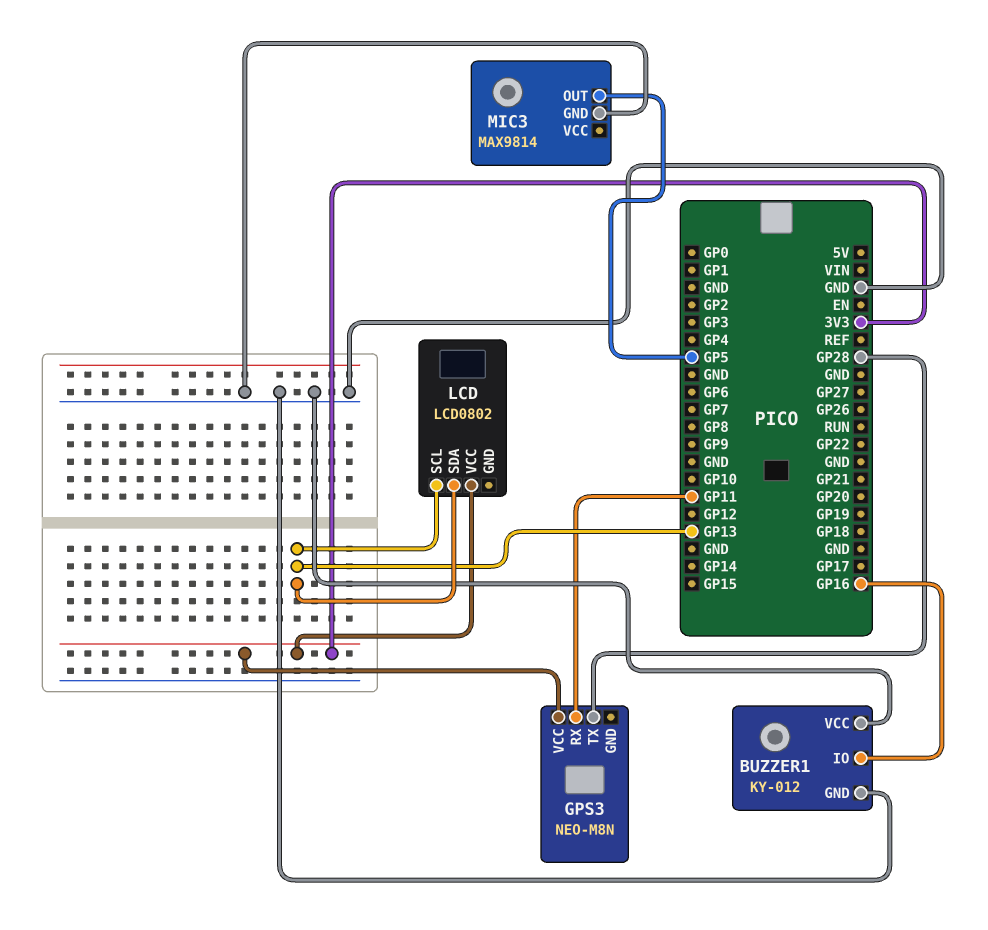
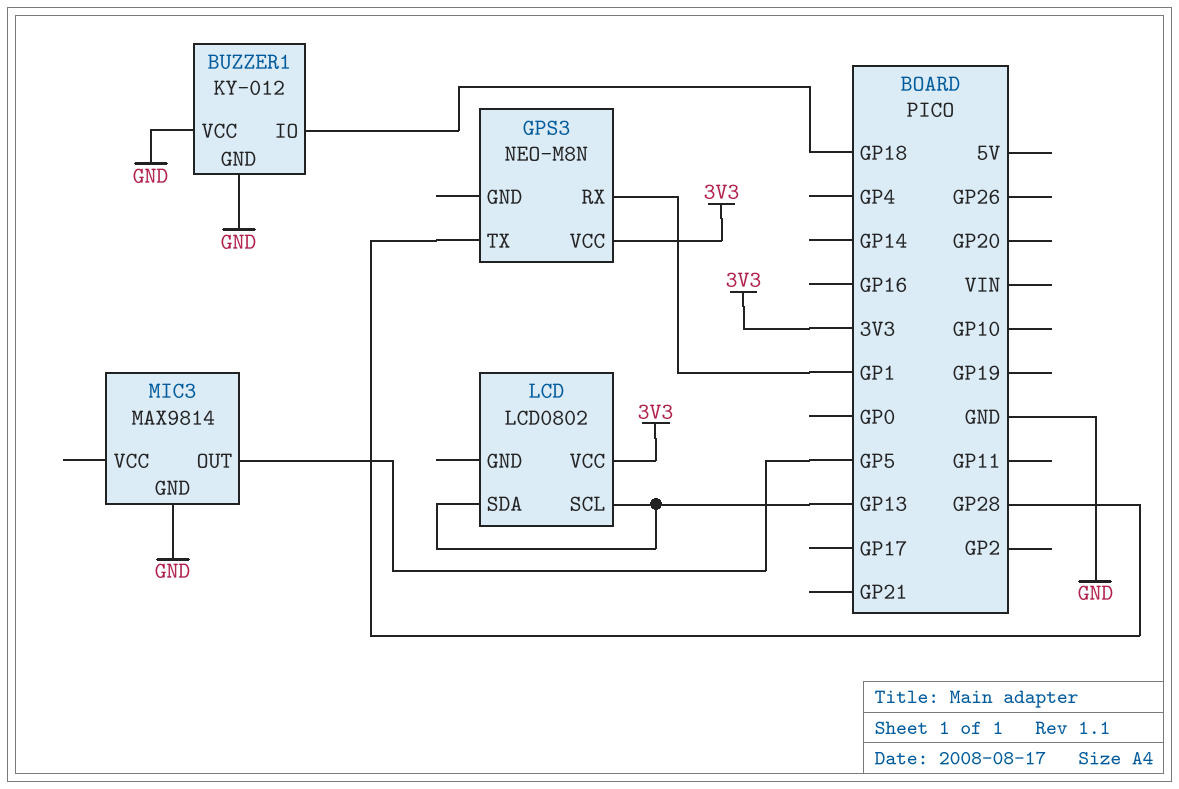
BUZZER1 pin IO: GP16 -> GP18
GPS3 pin RX: GP11 -> GP1

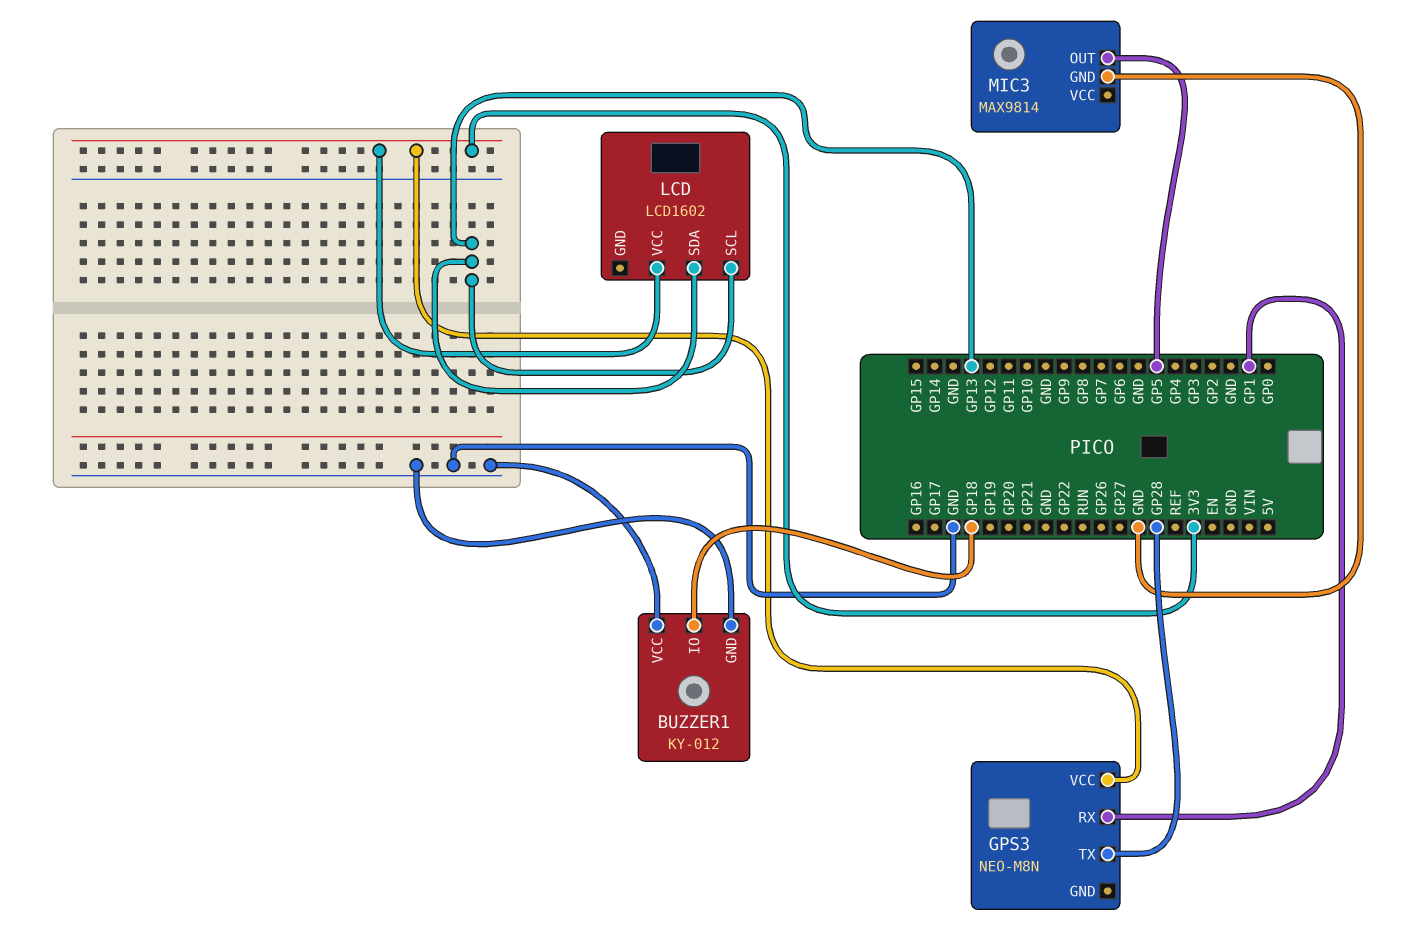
LCD: LCD0802 -> LCD1602

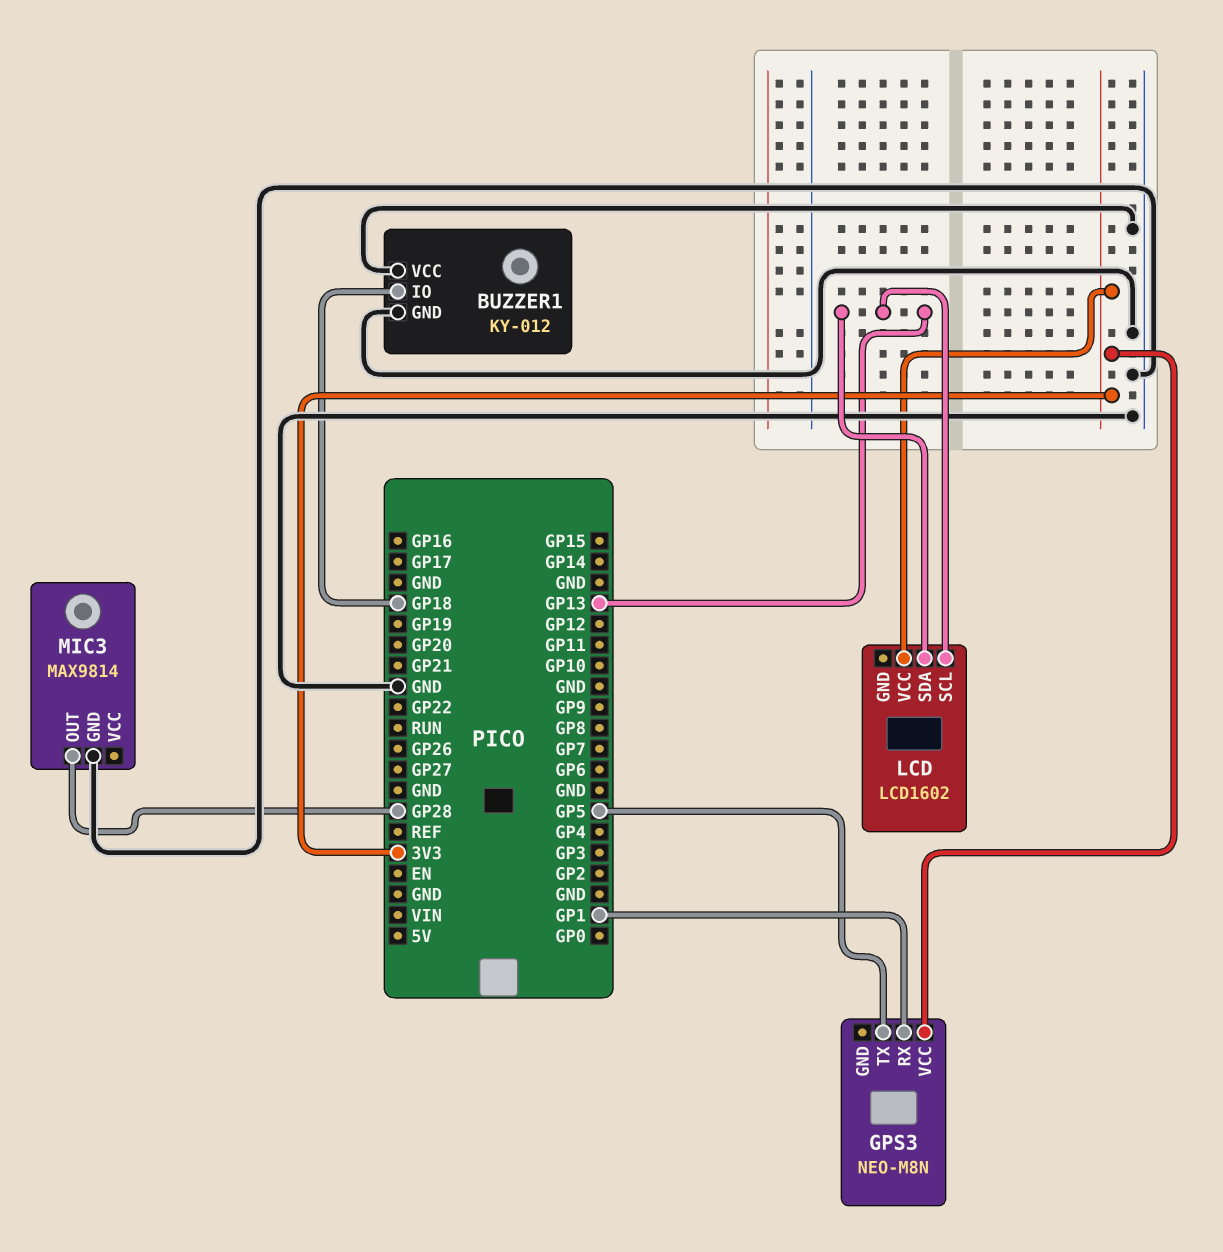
GPS3 pin TX: GP28 -> GP5
MIC3 pin OUT: GP5 -> GP28

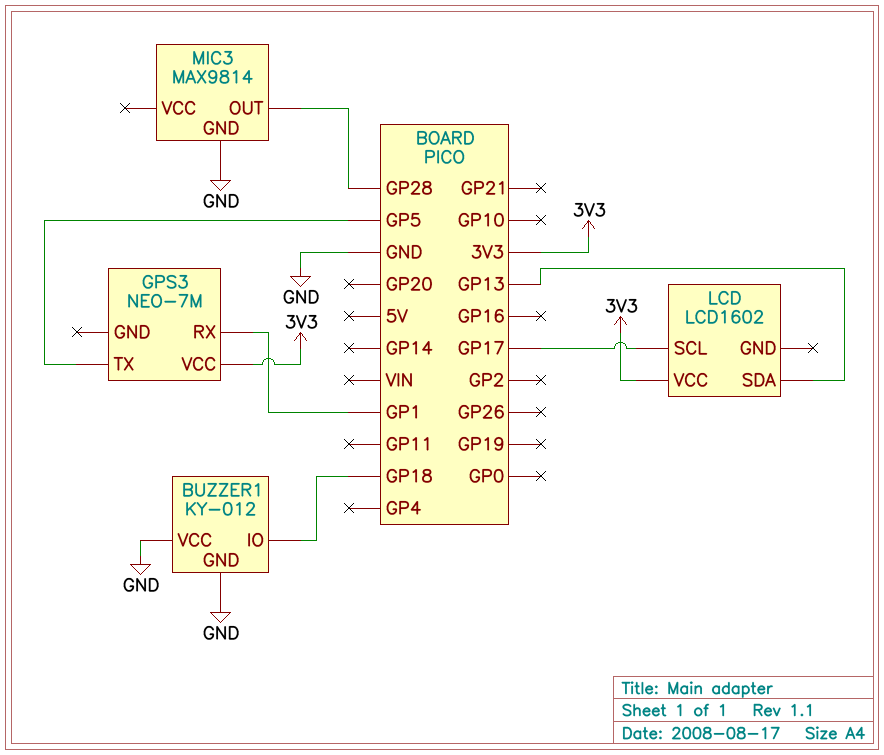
GPS3: NEO-M8N -> NEO-7M
LCD pin SCL: GP13 -> GP17

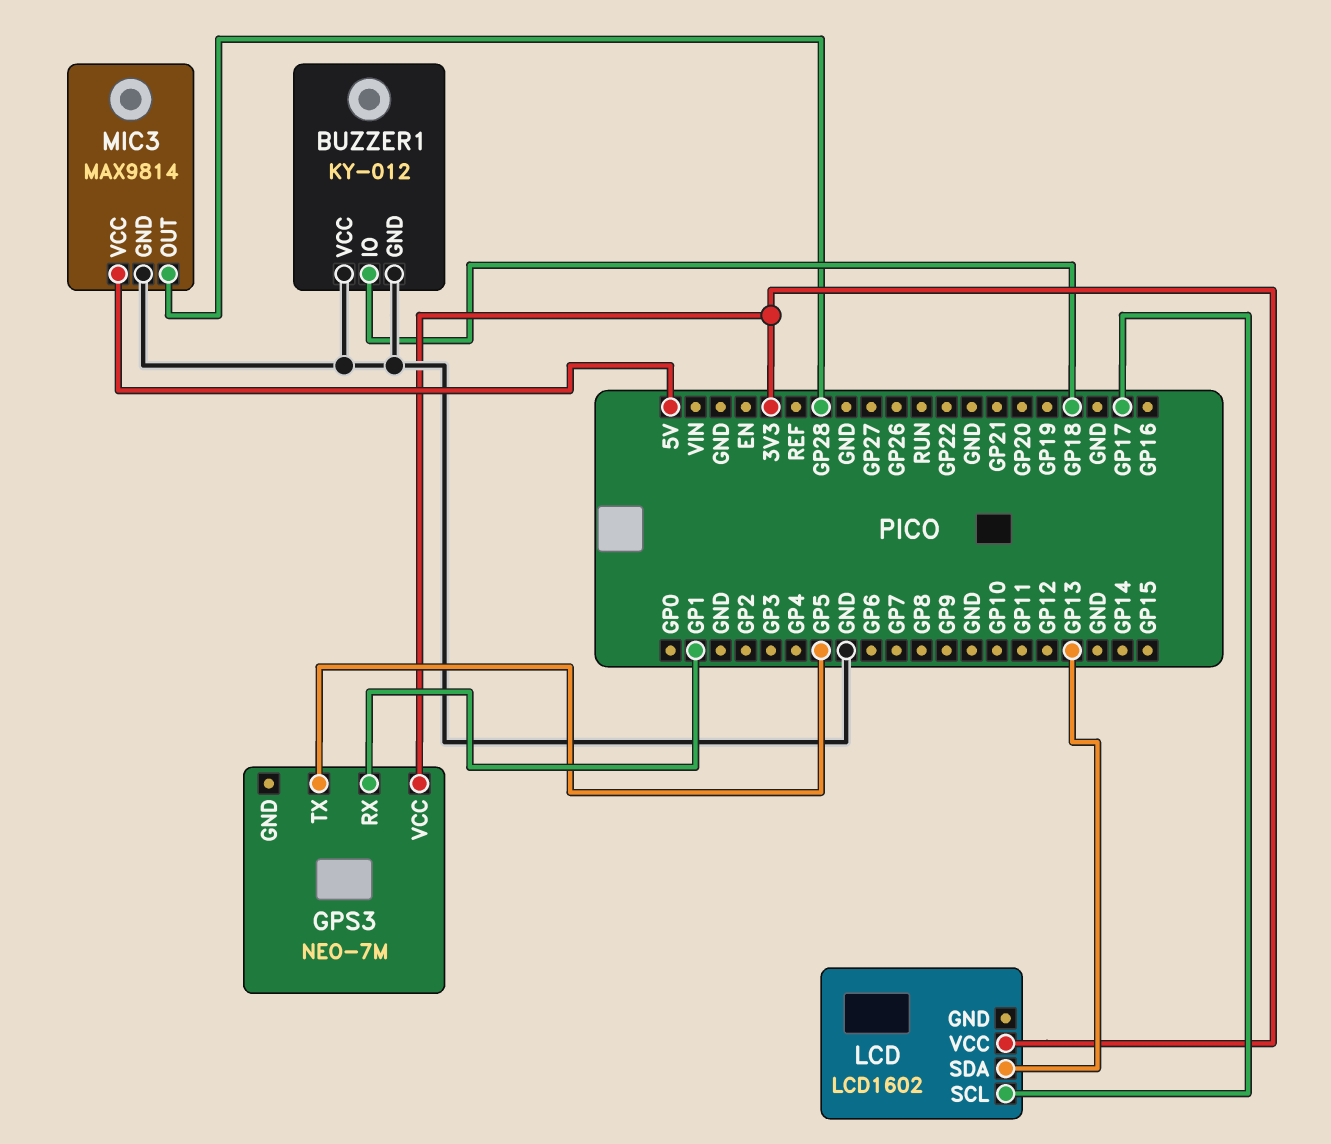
MIC3 pin VCC: none -> 5V

